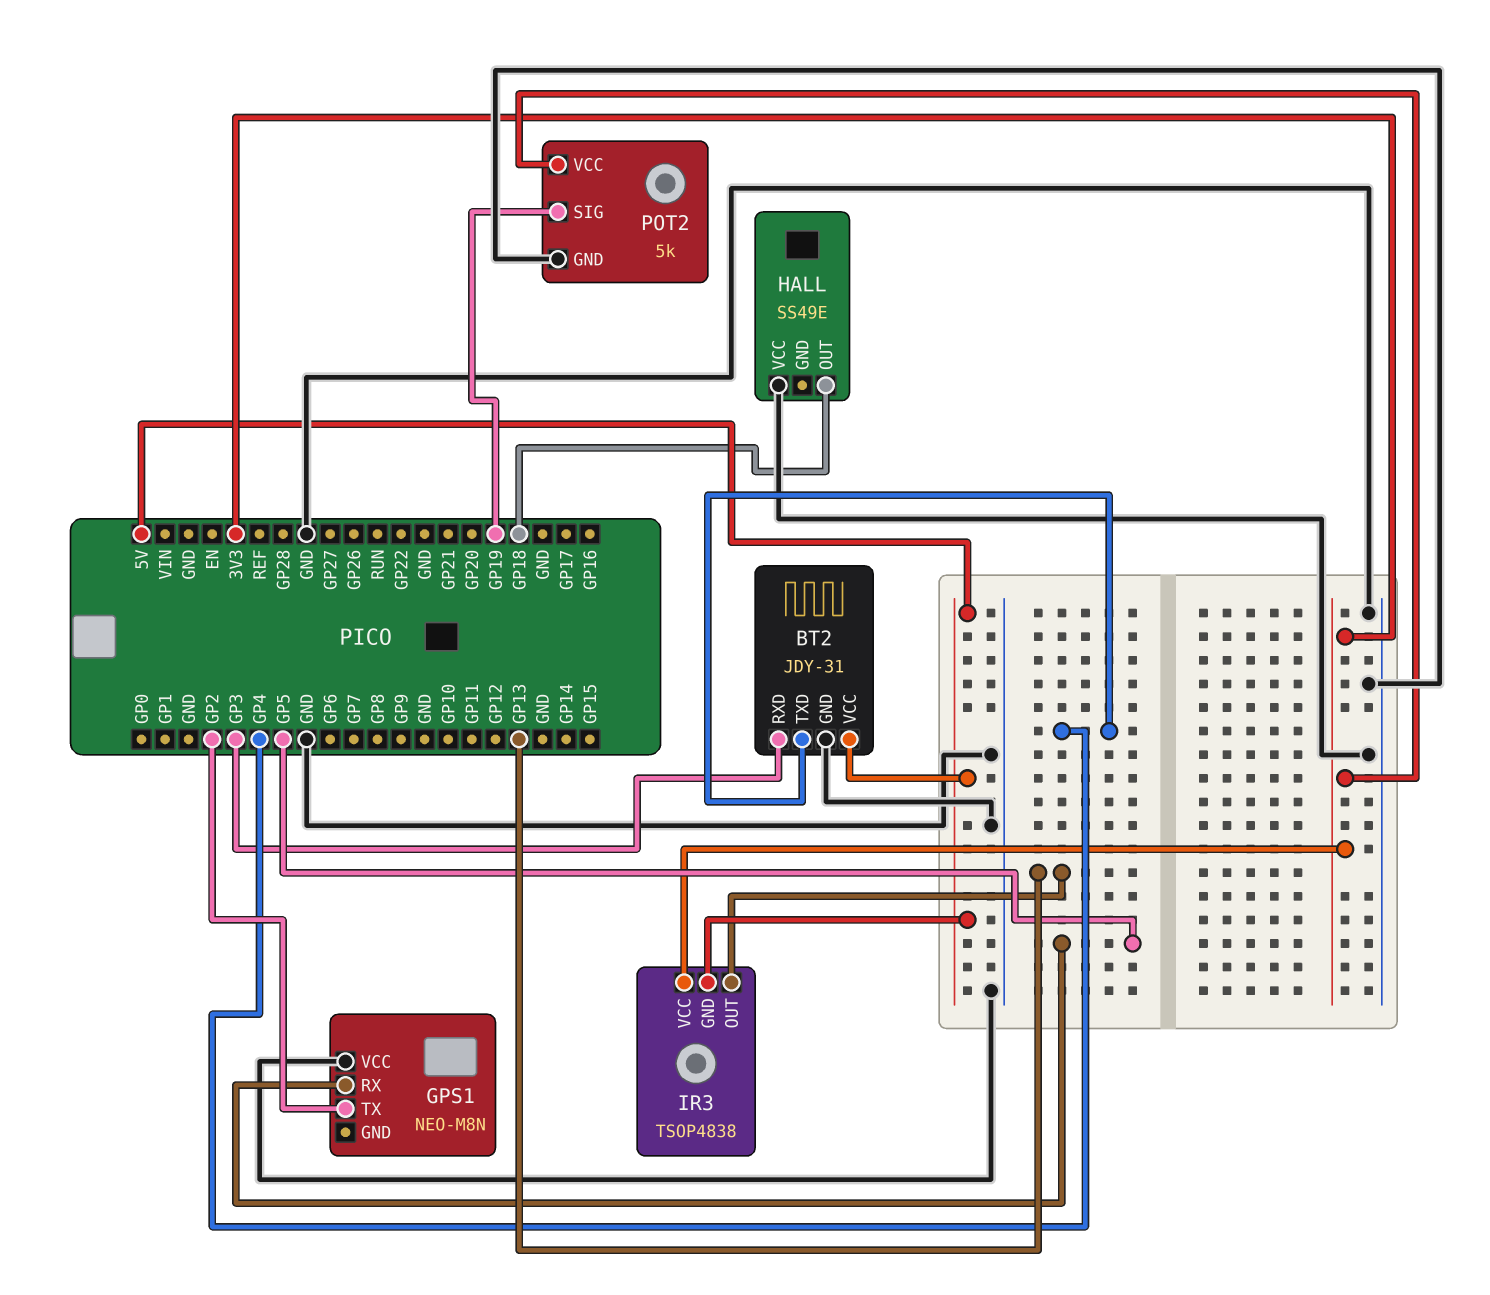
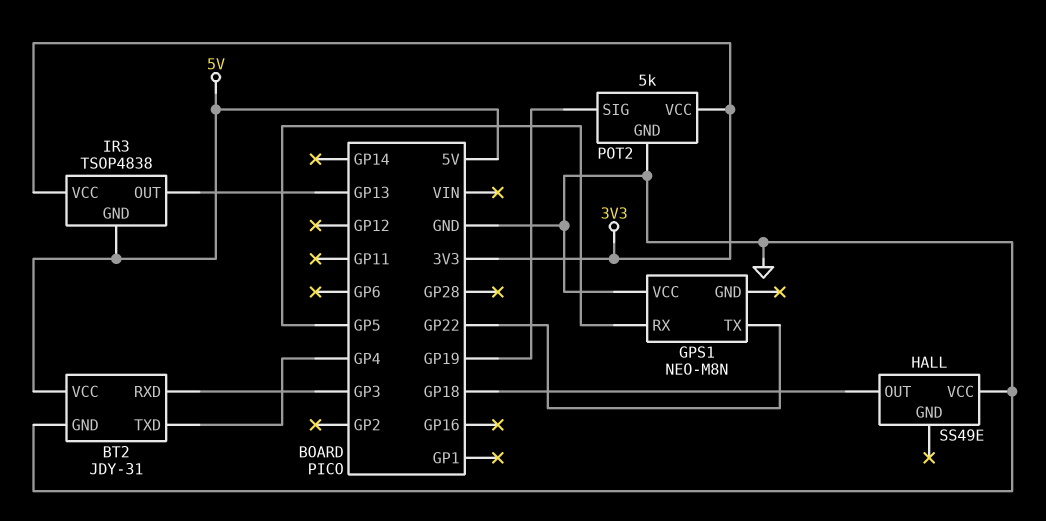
GPS1 pin TX: GP2 -> GP22

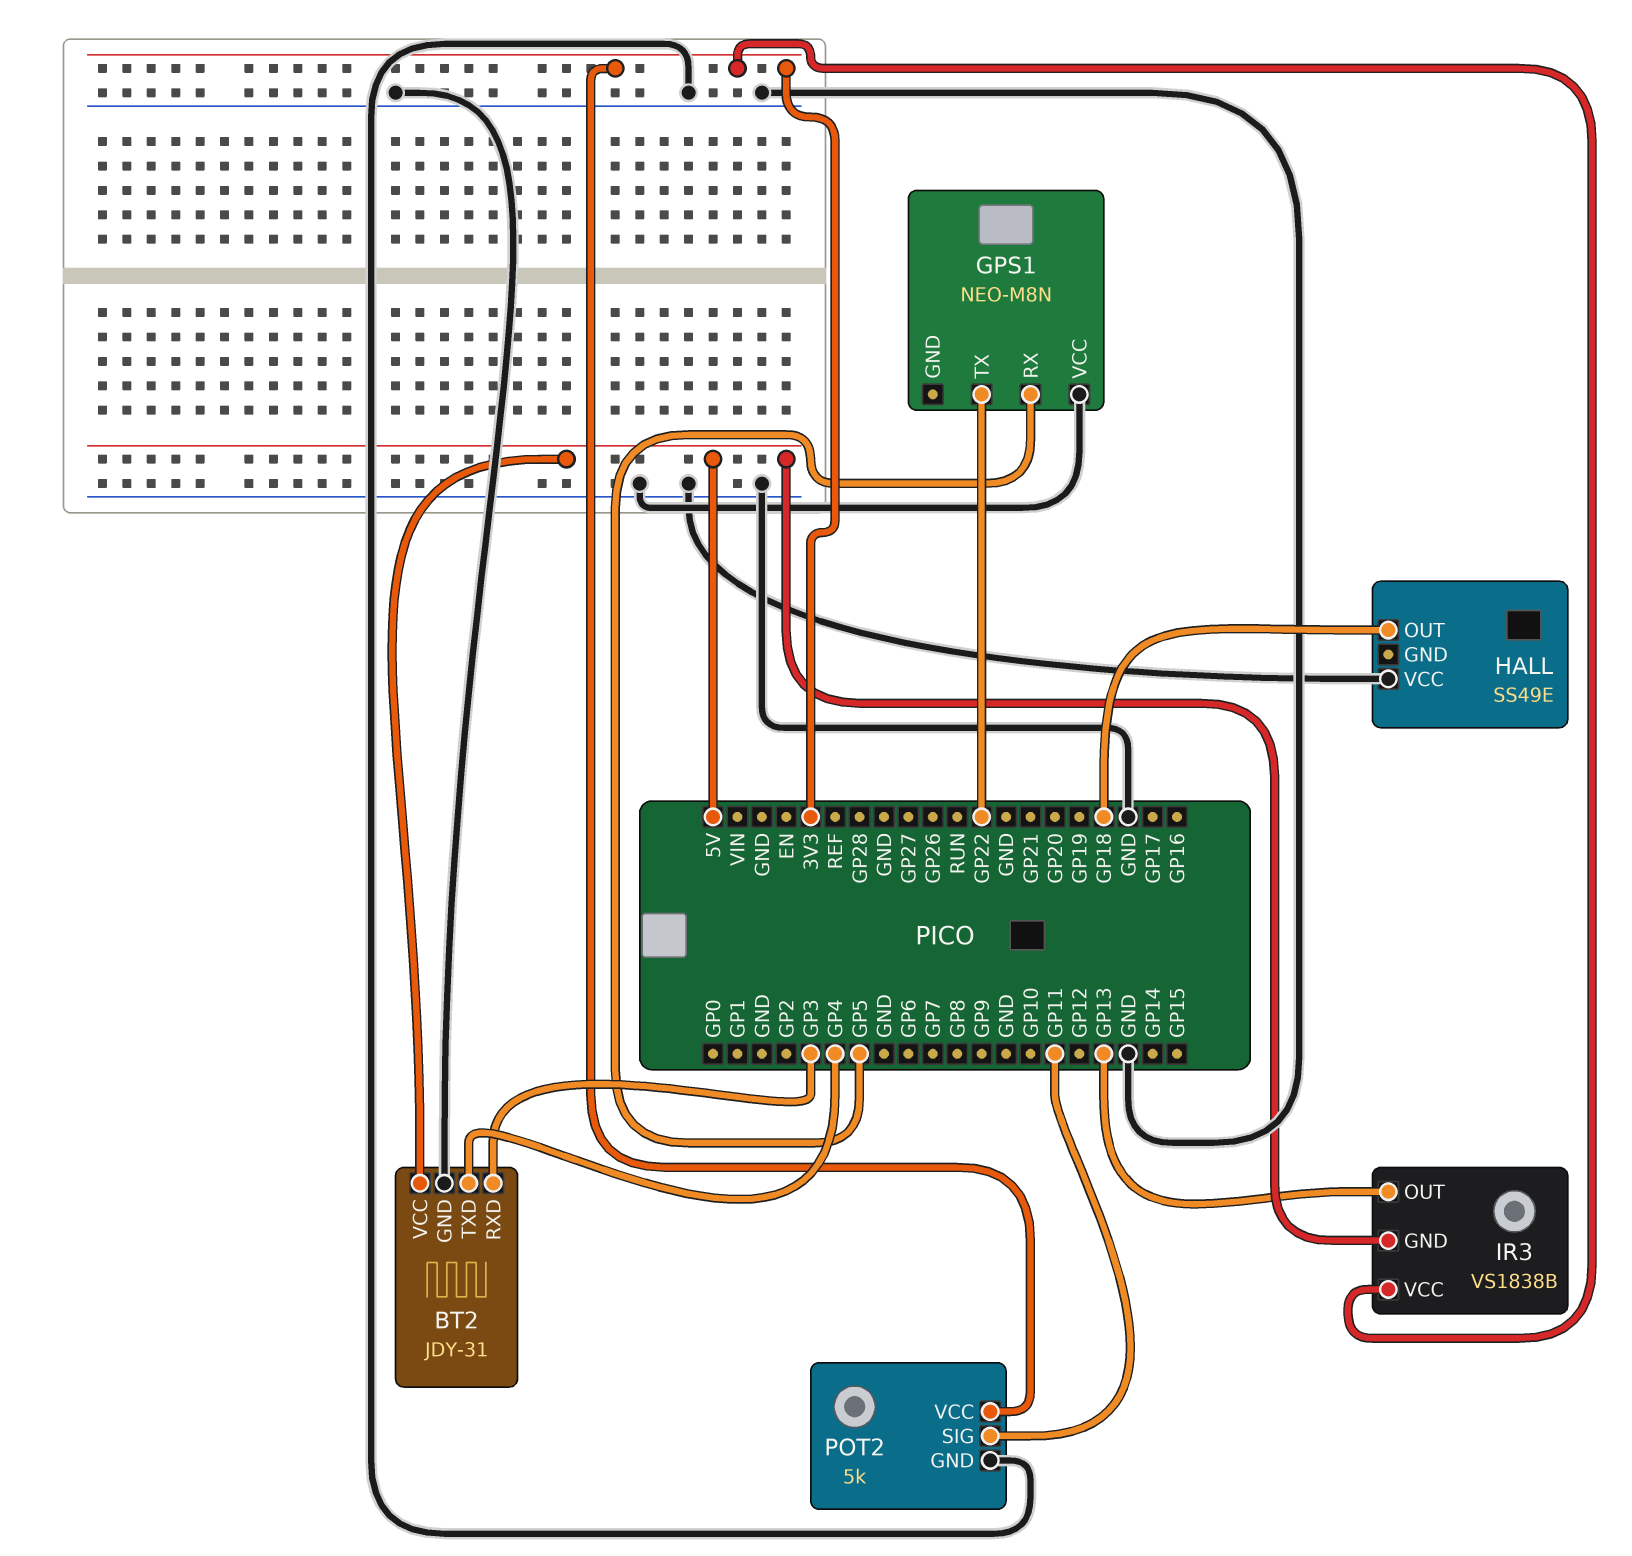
IR3: TSOP4838 -> VS1838B
POT2 pin SIG: GP19 -> GP11

